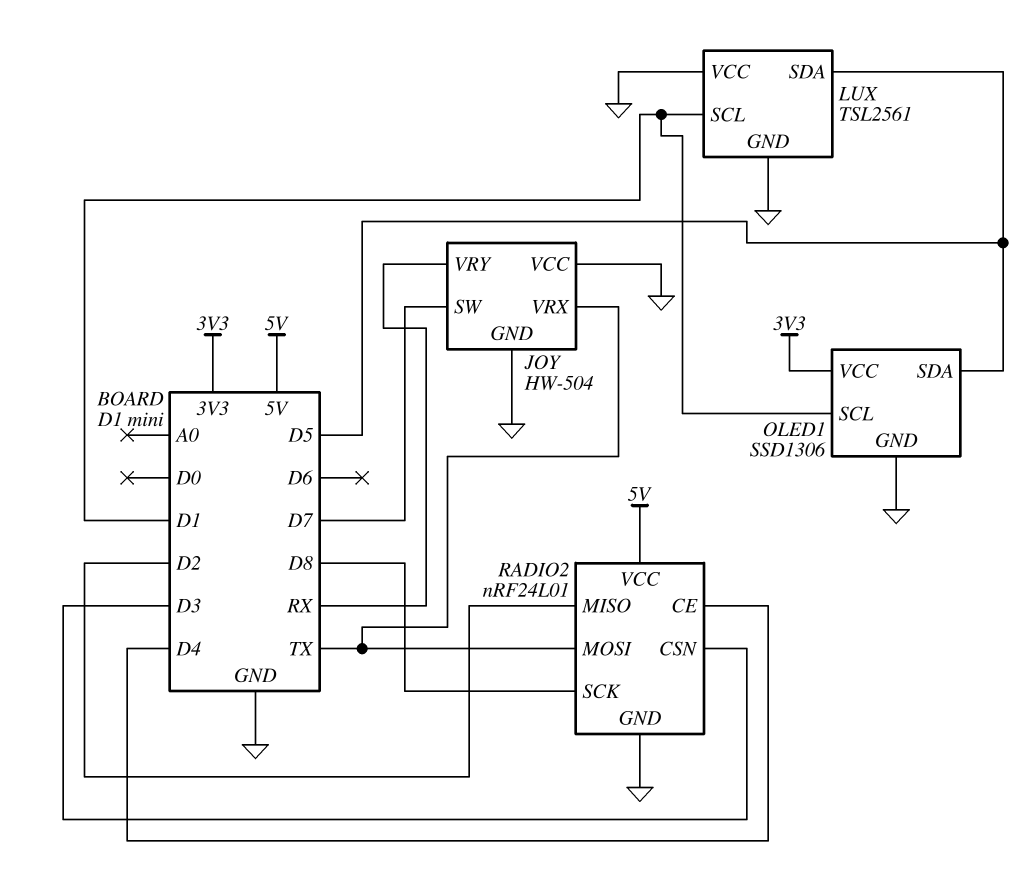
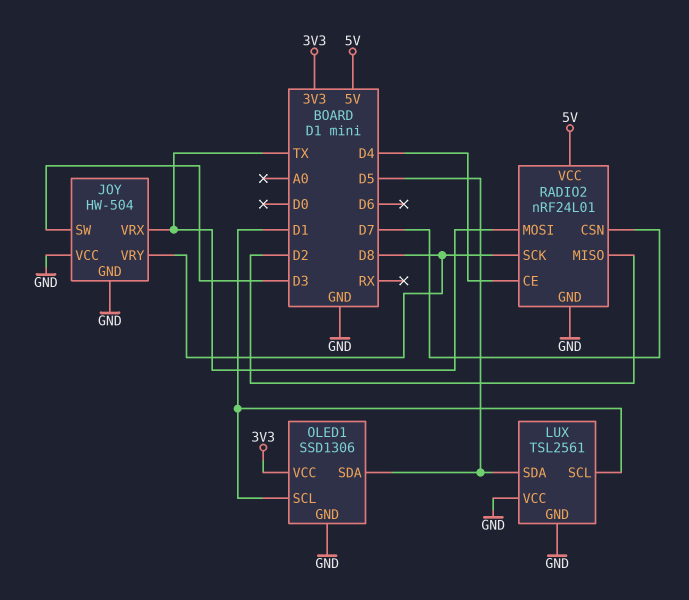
JOY pin SW: D7 -> D3
JOY pin VRY: RX -> D8
RADIO2 pin CSN: D3 -> D7

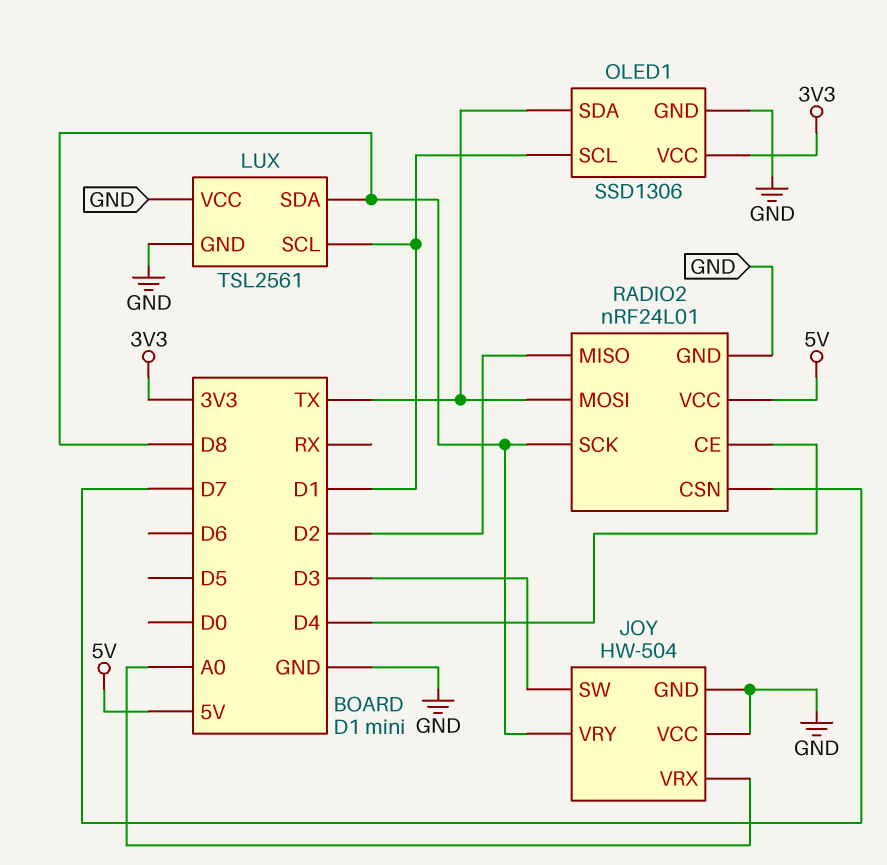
JOY pin VRX: TX -> A0
LUX pin SDA: D5 -> D8
OLED1 pin SDA: D5 -> TX

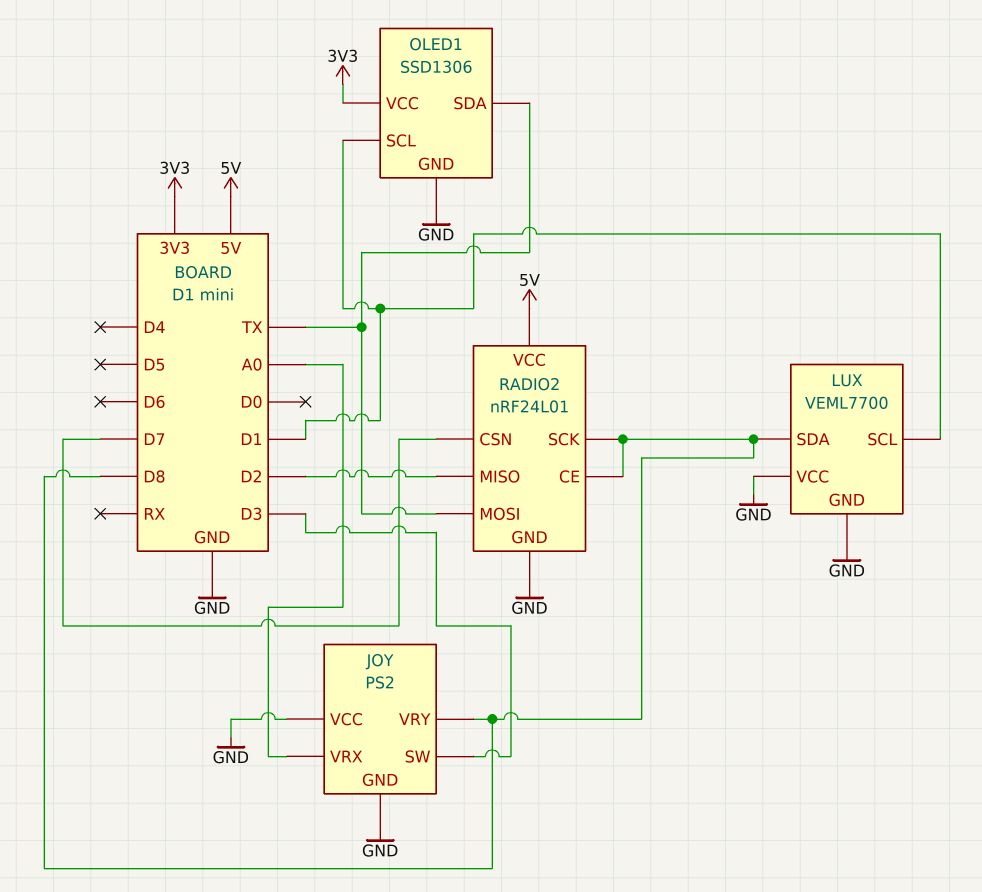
JOY: HW-504 -> PS2
LUX: TSL2561 -> VEML7700
RADIO2 pin CE: D4 -> D8

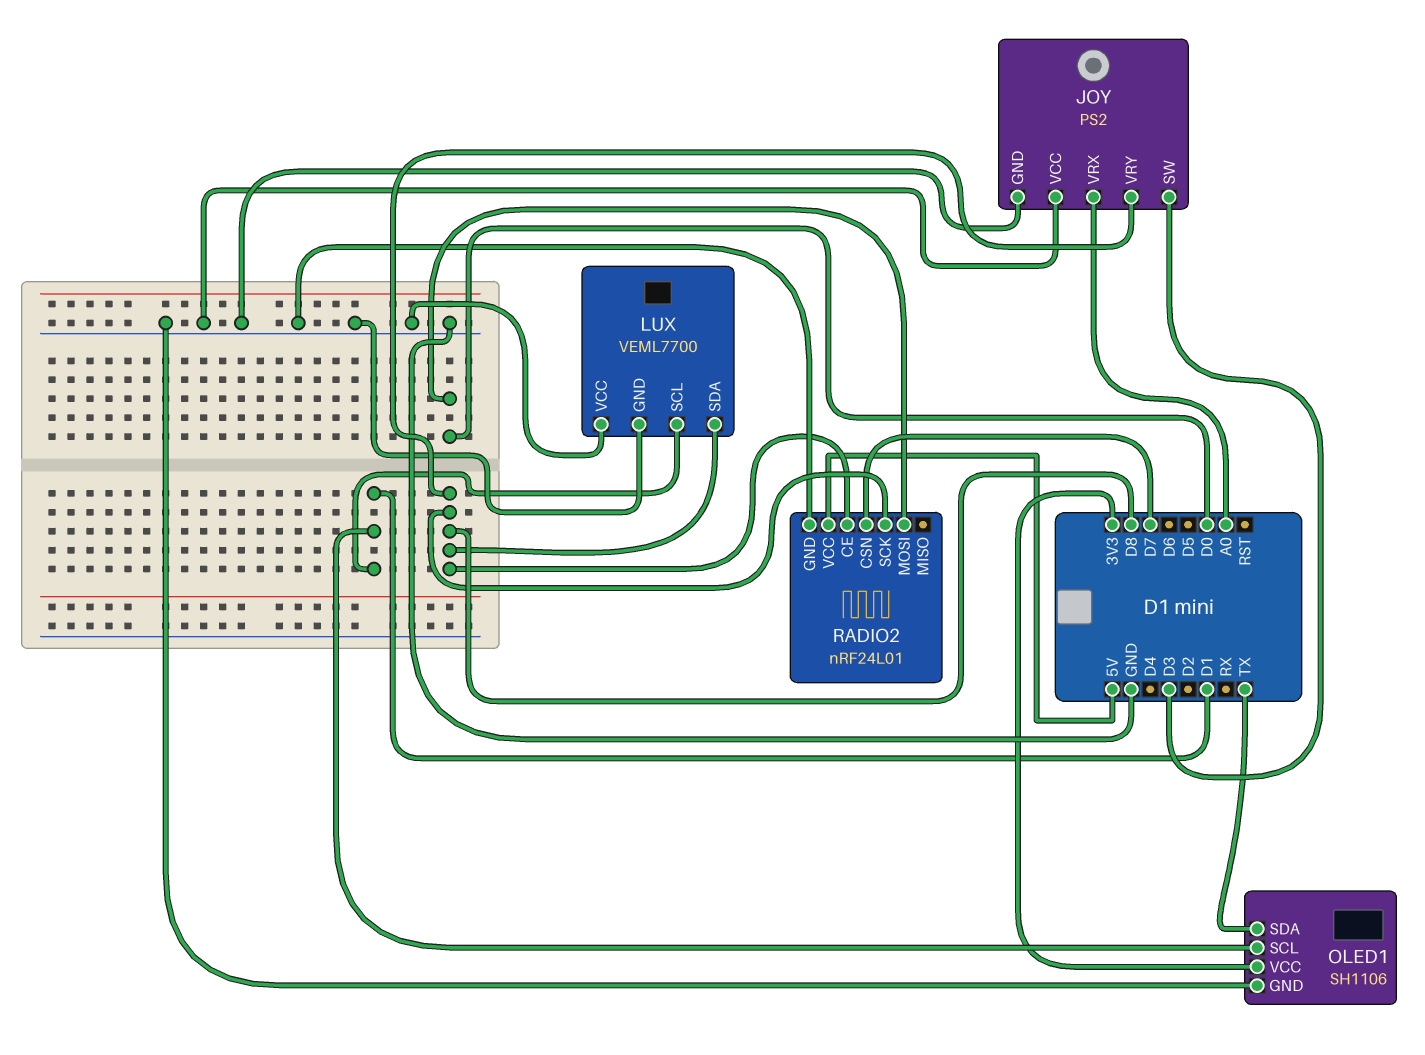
OLED1: SSD1306 -> SH1106
RADIO2 pin MISO: D2 -> none
RADIO2 pin MOSI: TX -> D0

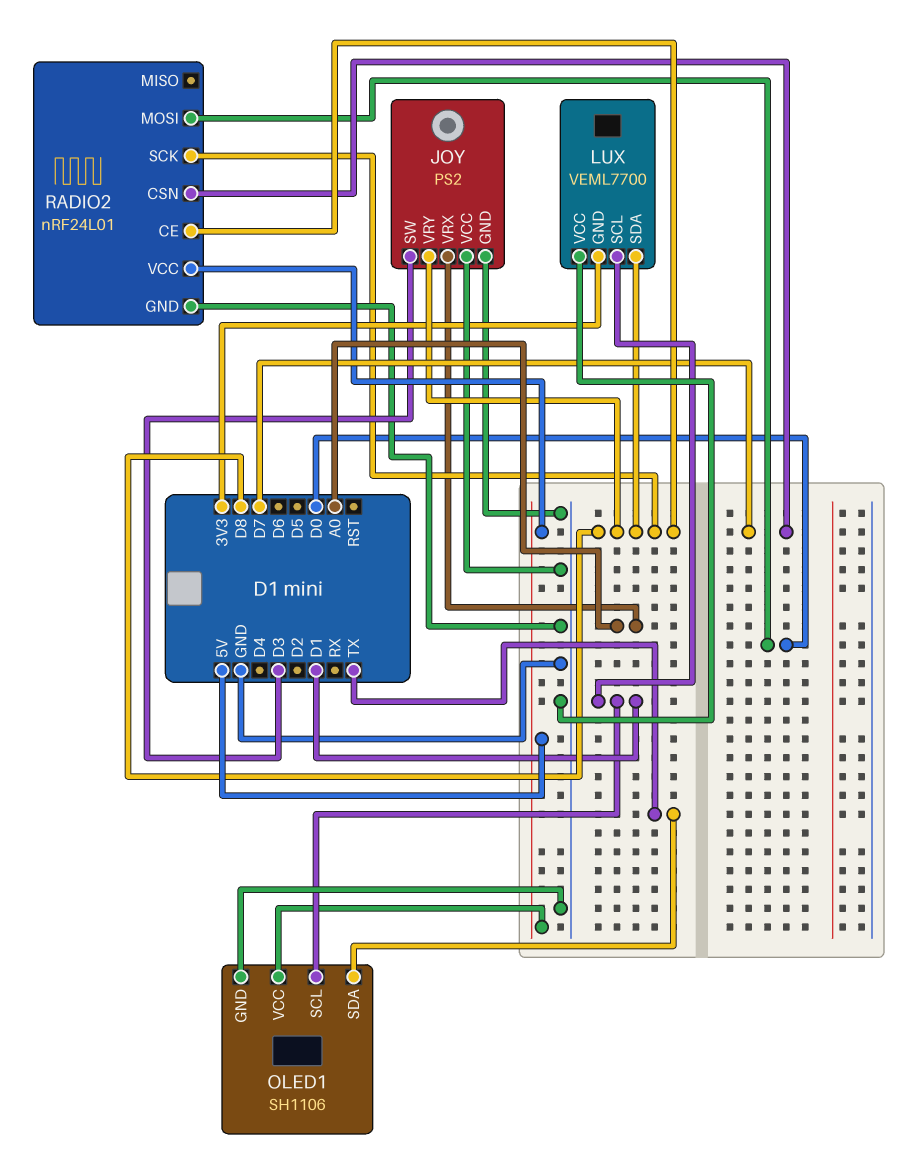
LUX pin GND: GND -> 3V3
OLED1 pin VCC: 3V3 -> 5V

